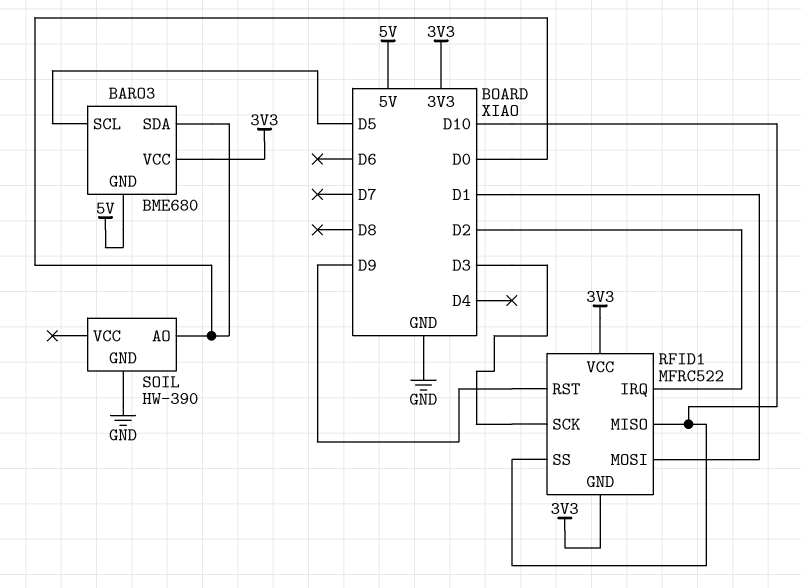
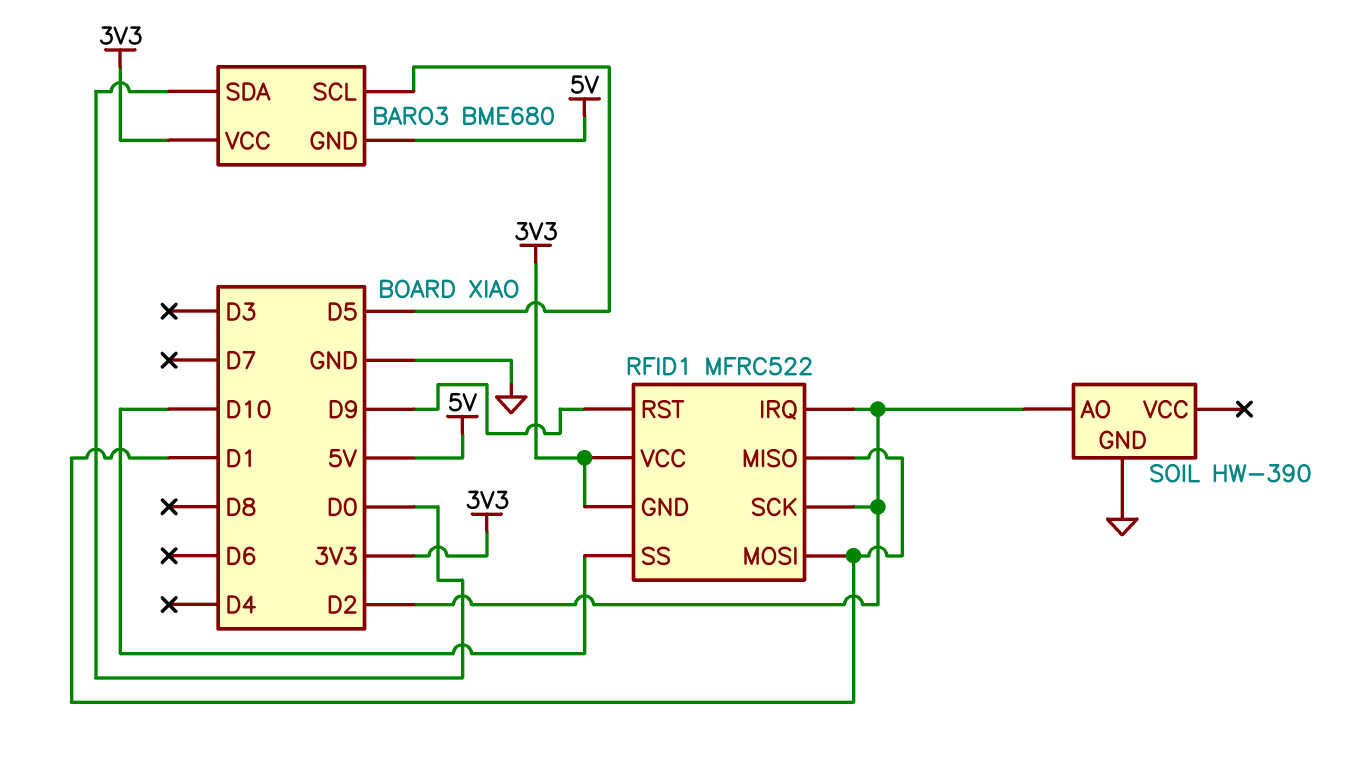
RFID1 pin MISO: D10 -> D1
RFID1 pin SCK: D3 -> D2
SOIL pin AO: D0 -> D2

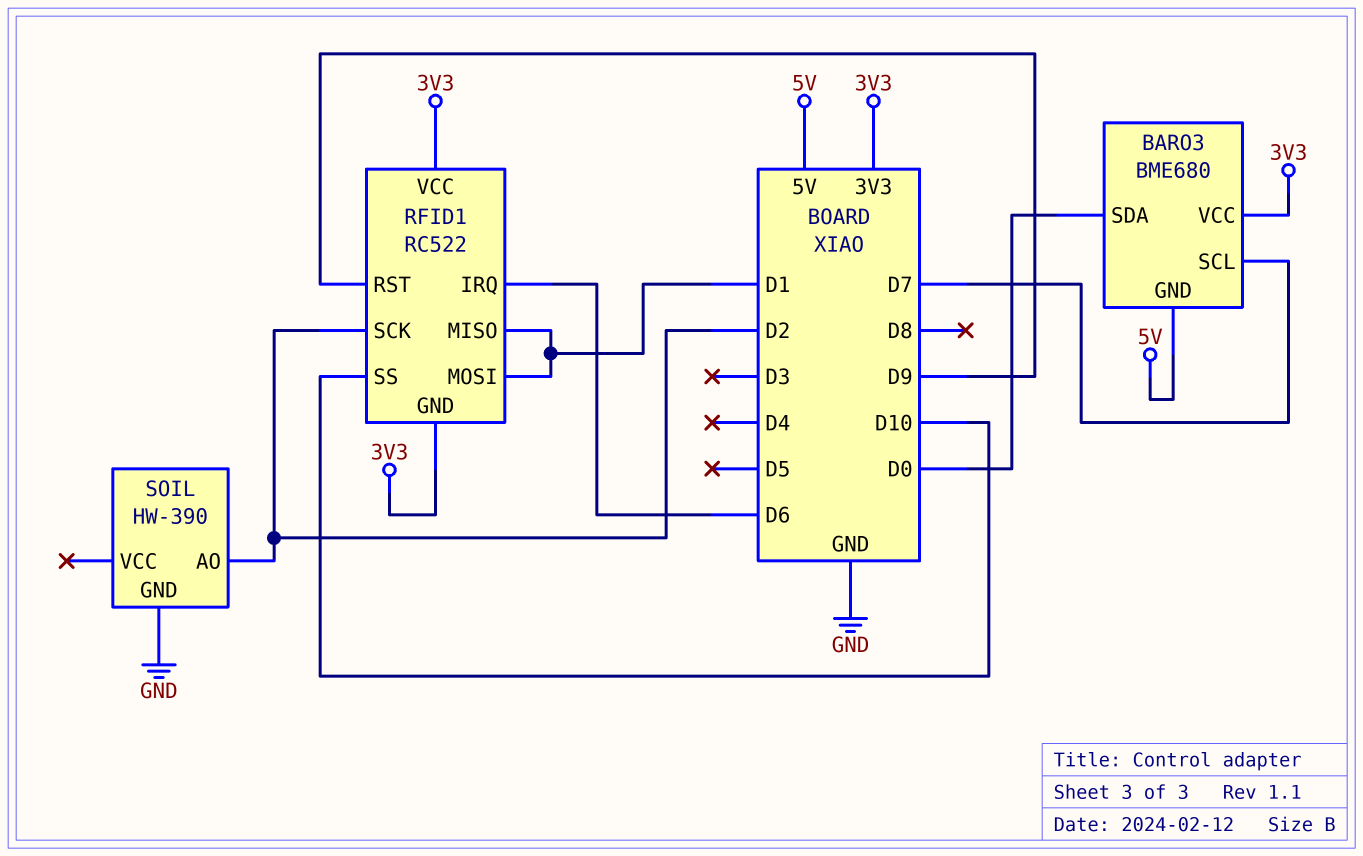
BARO3 pin SCL: D5 -> D7
RFID1: MFRC522 -> RC522
RFID1 pin IRQ: D2 -> D6

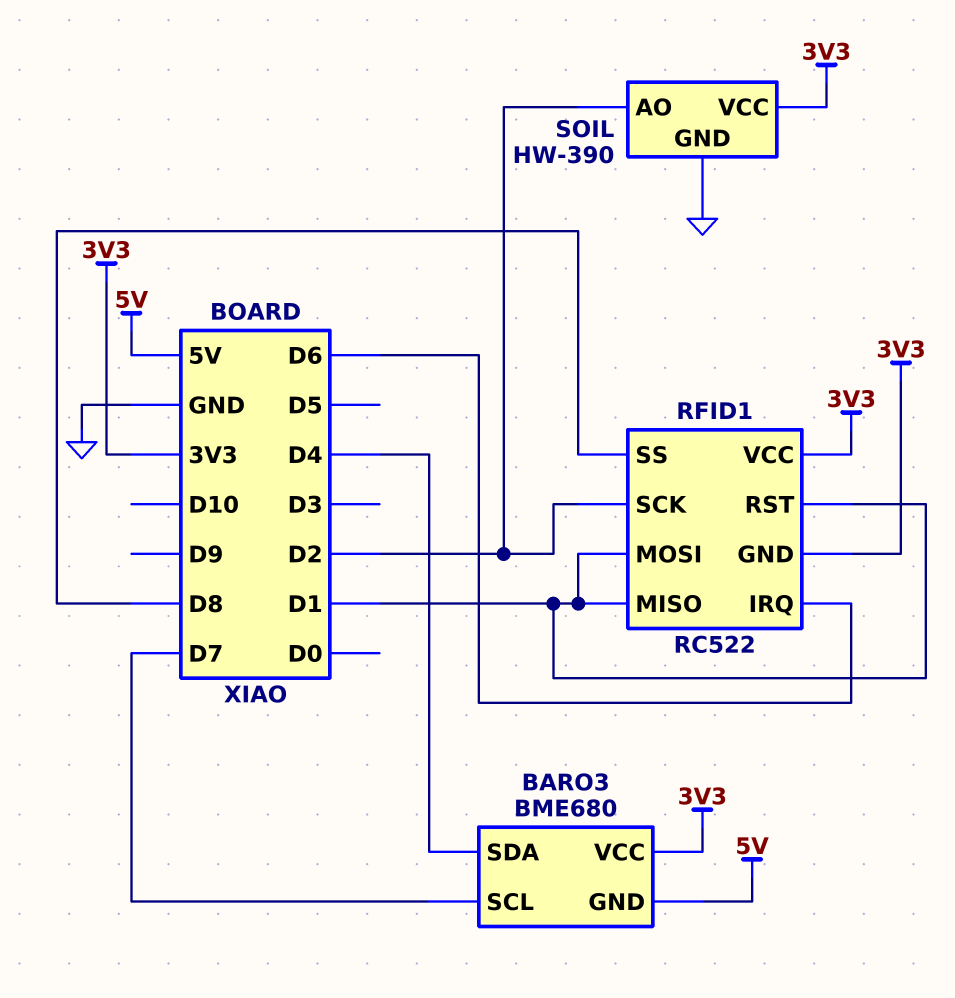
BARO3 pin SDA: D0 -> D4
RFID1 pin RST: D9 -> D1
RFID1 pin SS: D10 -> D8
SOIL pin VCC: none -> 3V3

